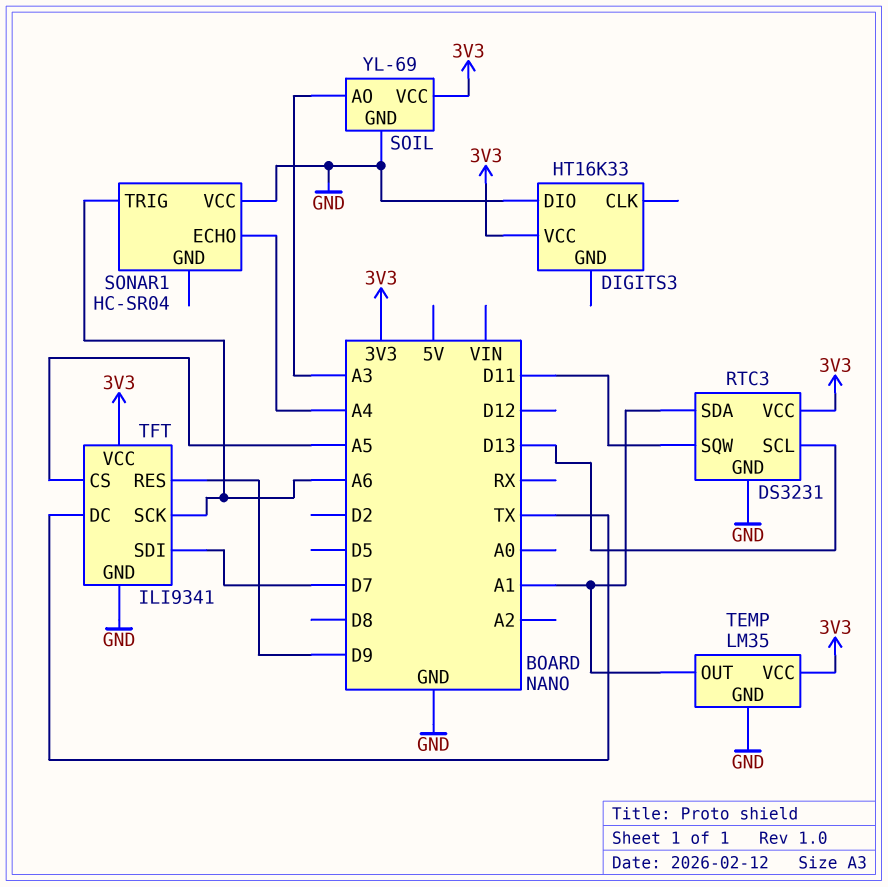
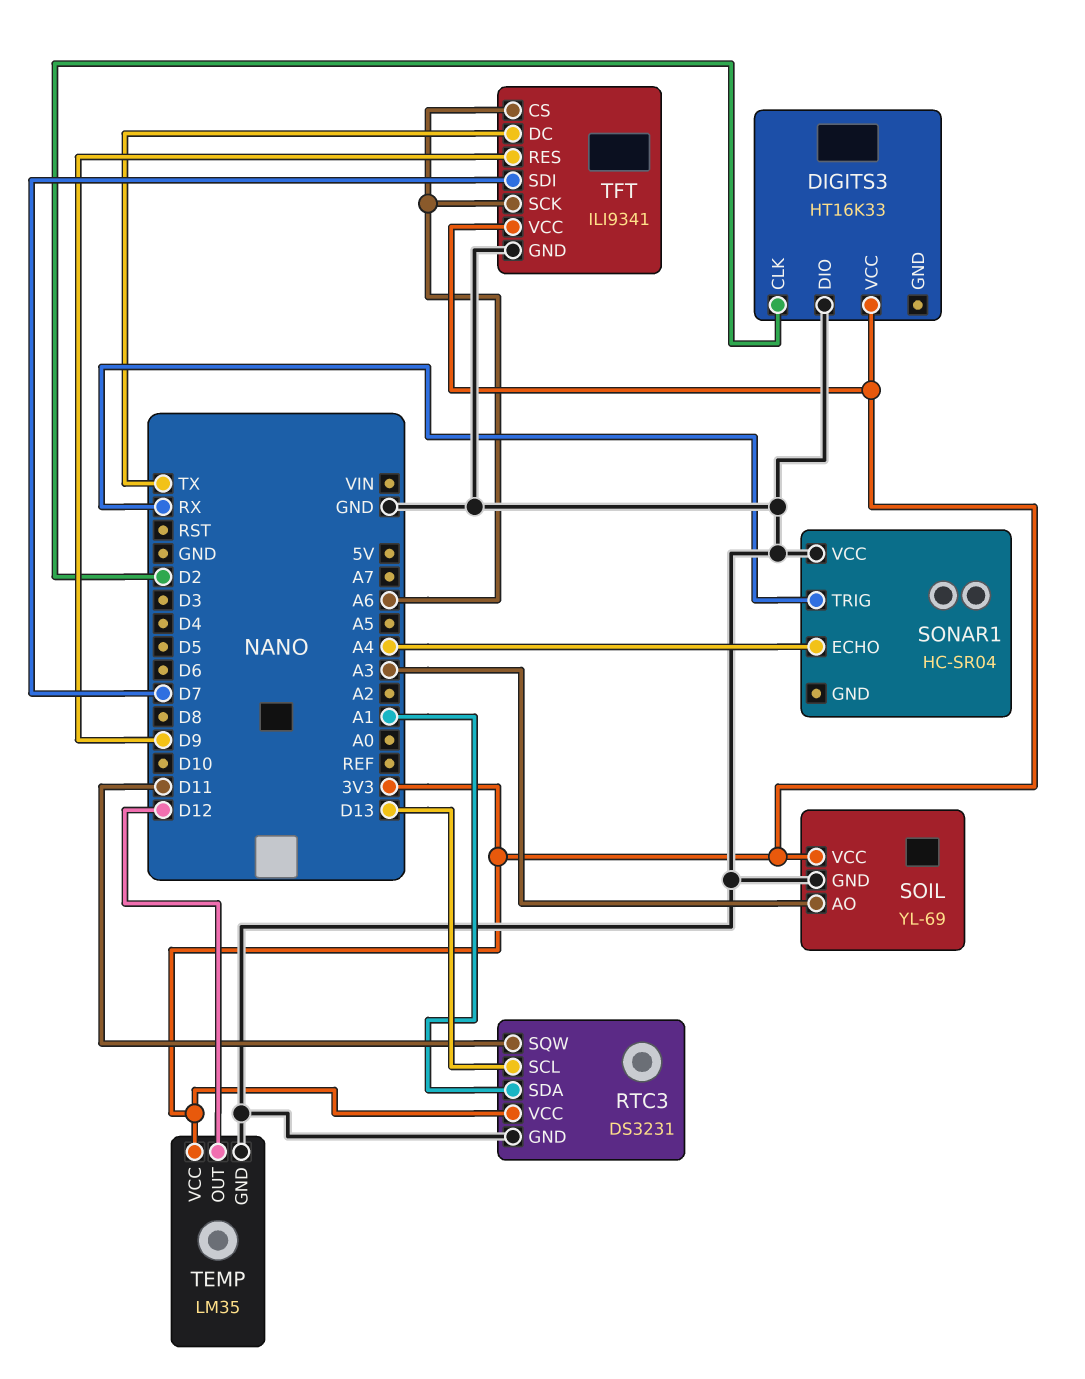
DIGITS3 pin CLK: none -> D2
SONAR1 pin TRIG: A6 -> RX
TEMP pin OUT: A1 -> D12
TFT pin CS: A5 -> A6

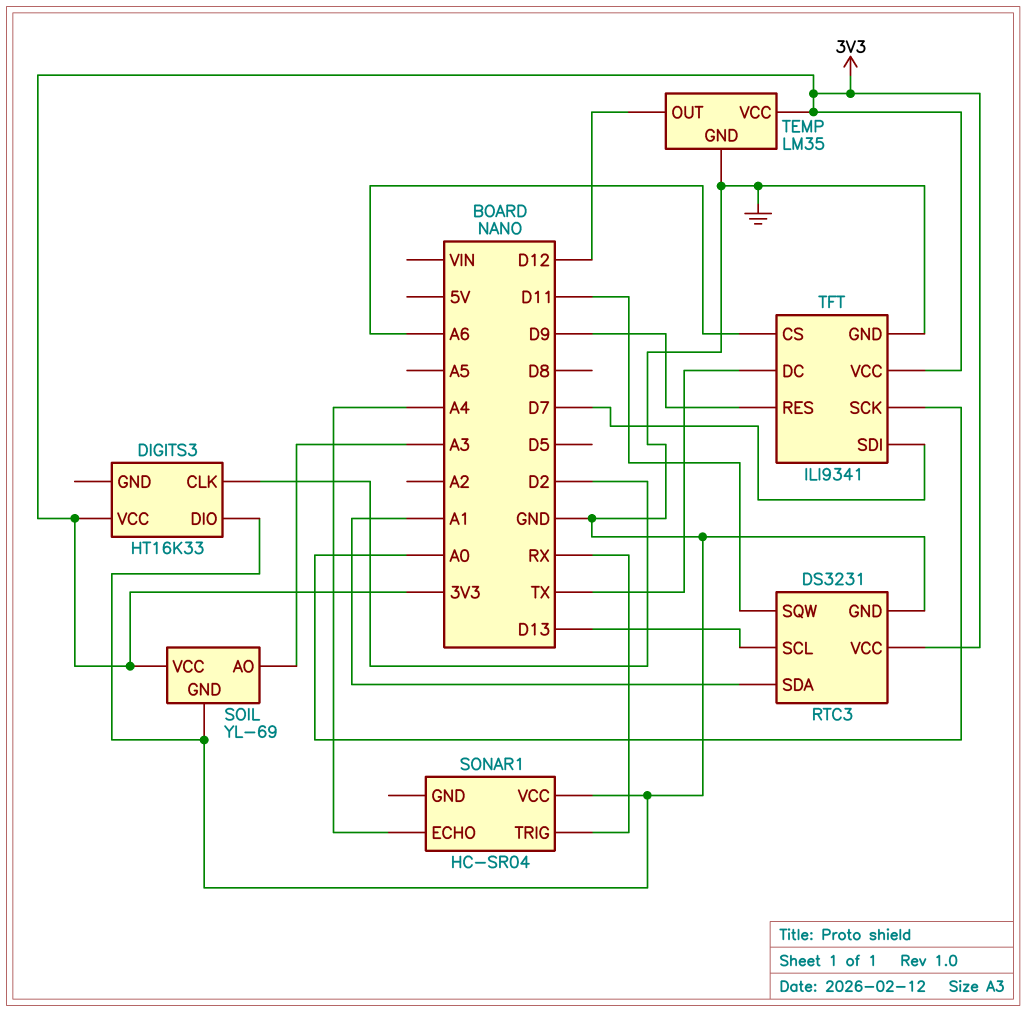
TFT pin SCK: A6 -> A0

